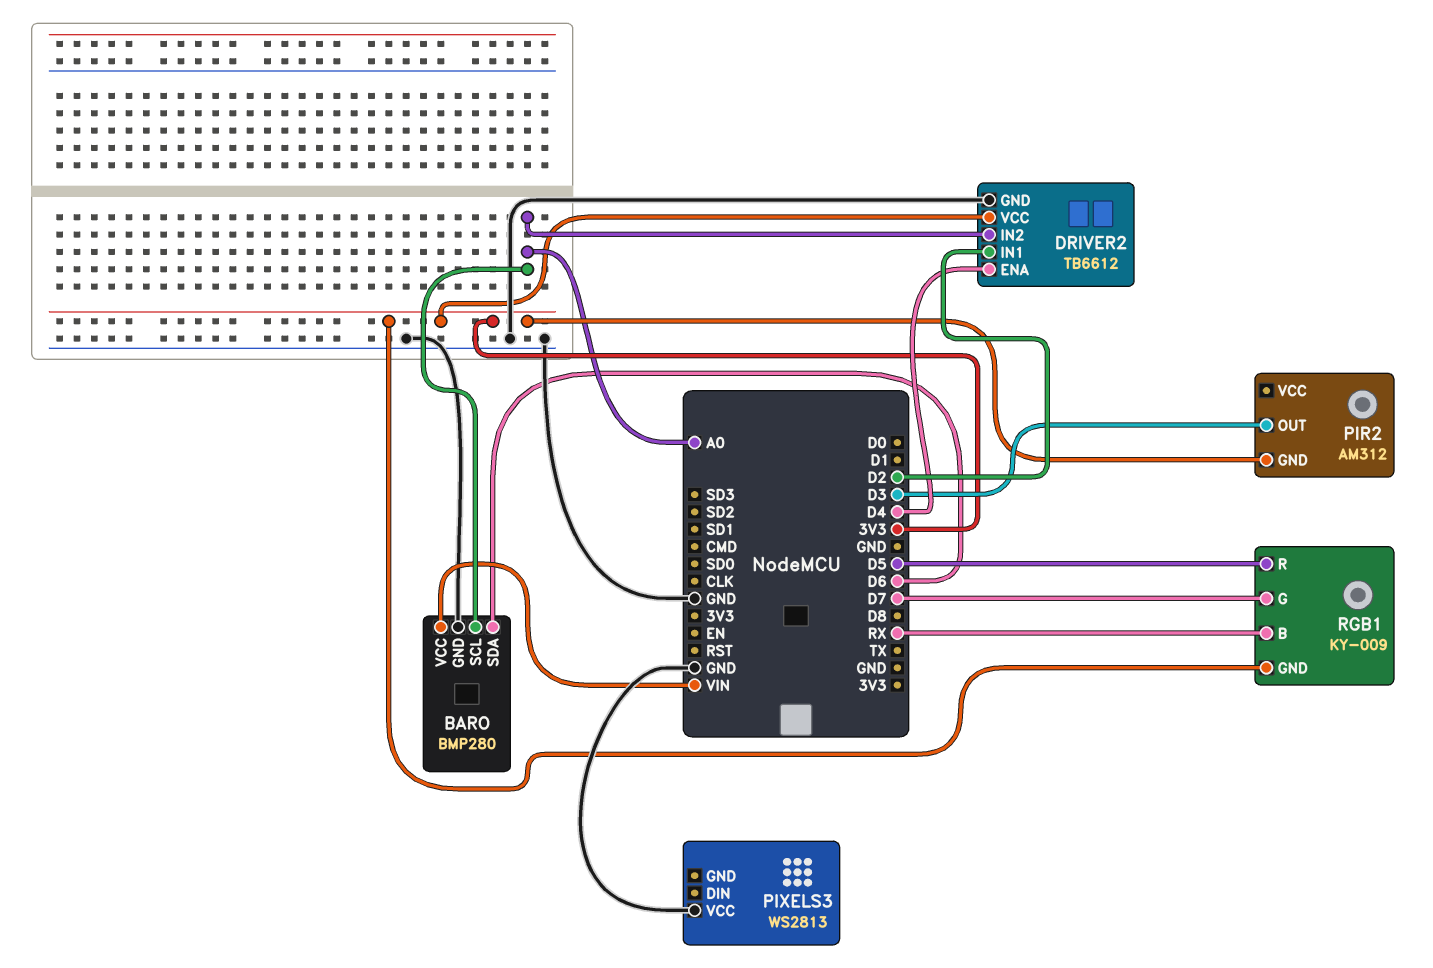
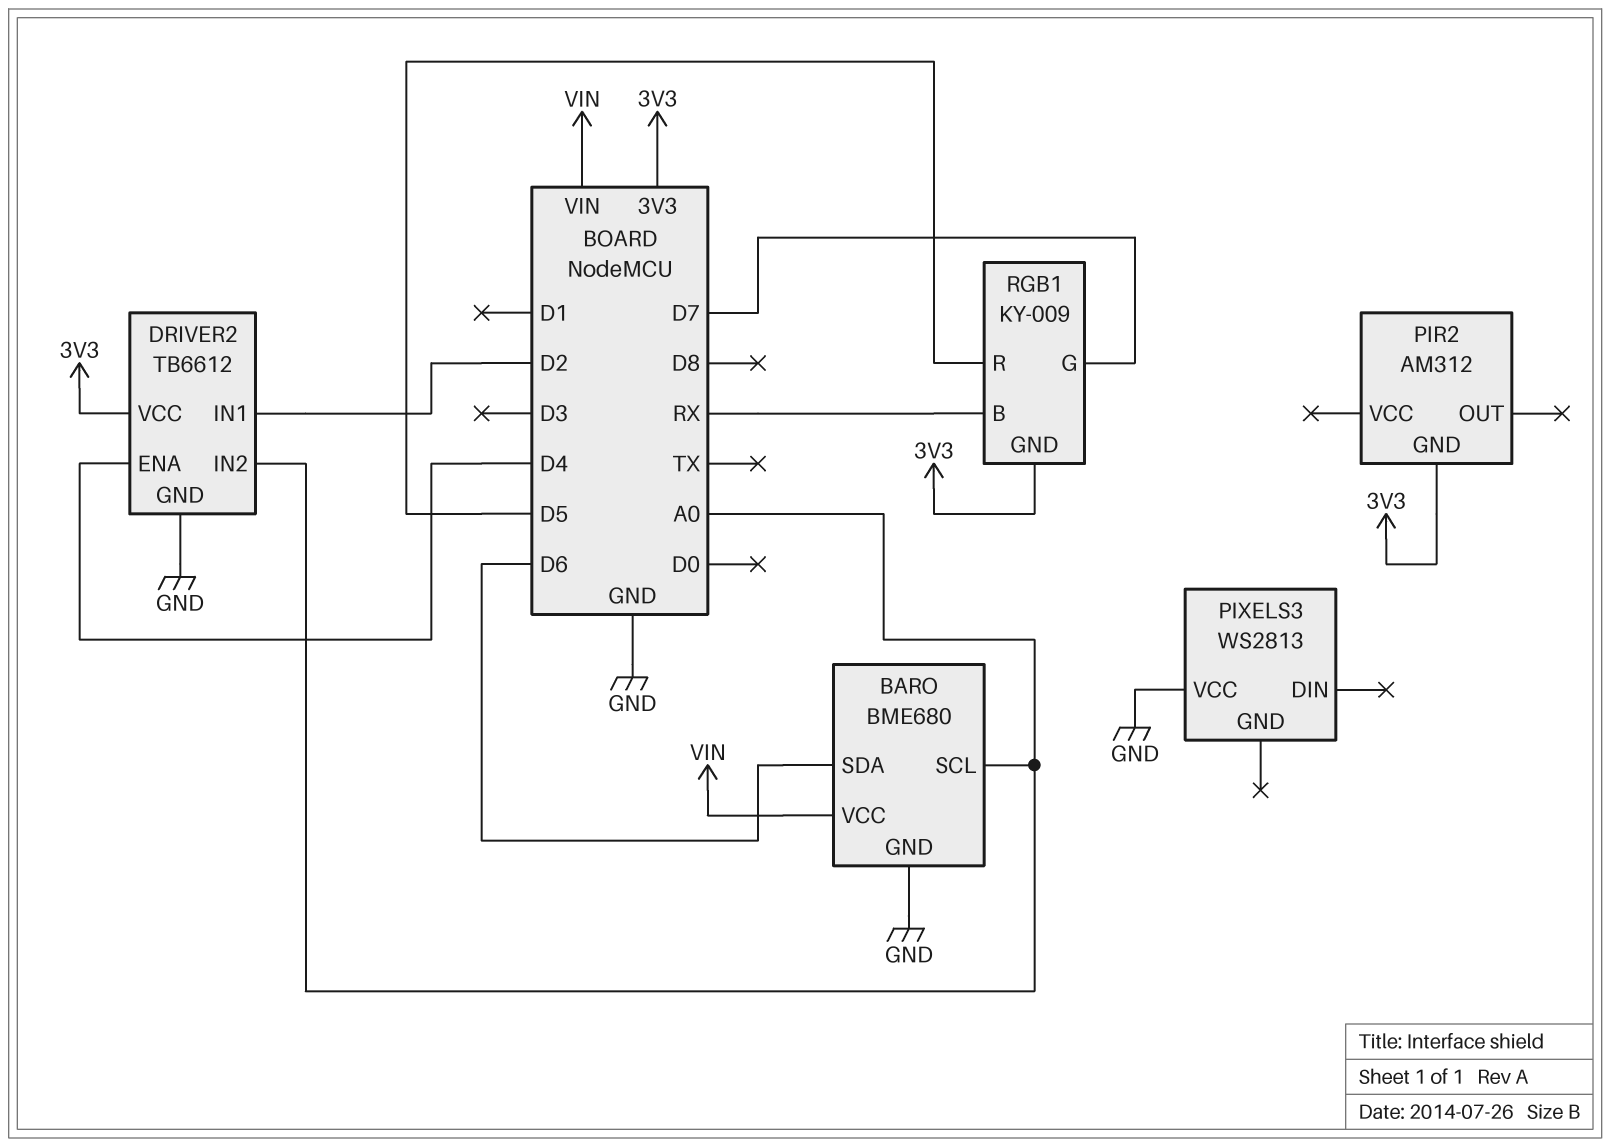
BARO: BMP280 -> BME680
PIR2 pin OUT: D3 -> none

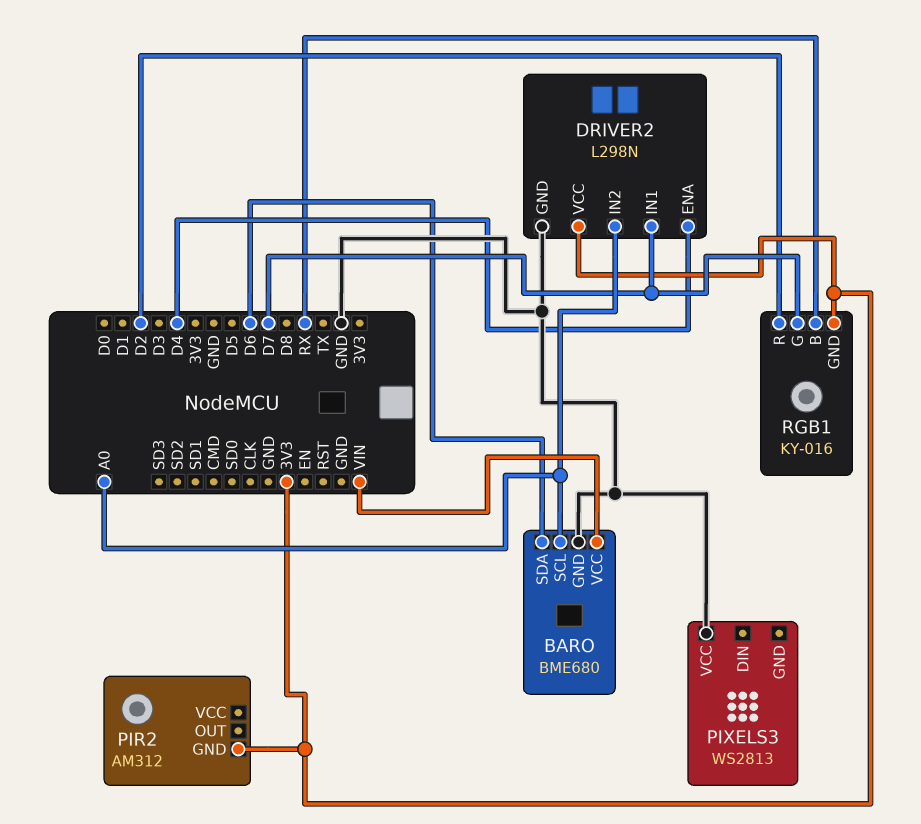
DRIVER2: TB6612 -> L298N
DRIVER2 pin IN1: D2 -> D7
RGB1: KY-009 -> KY-016
RGB1 pin R: D5 -> D2

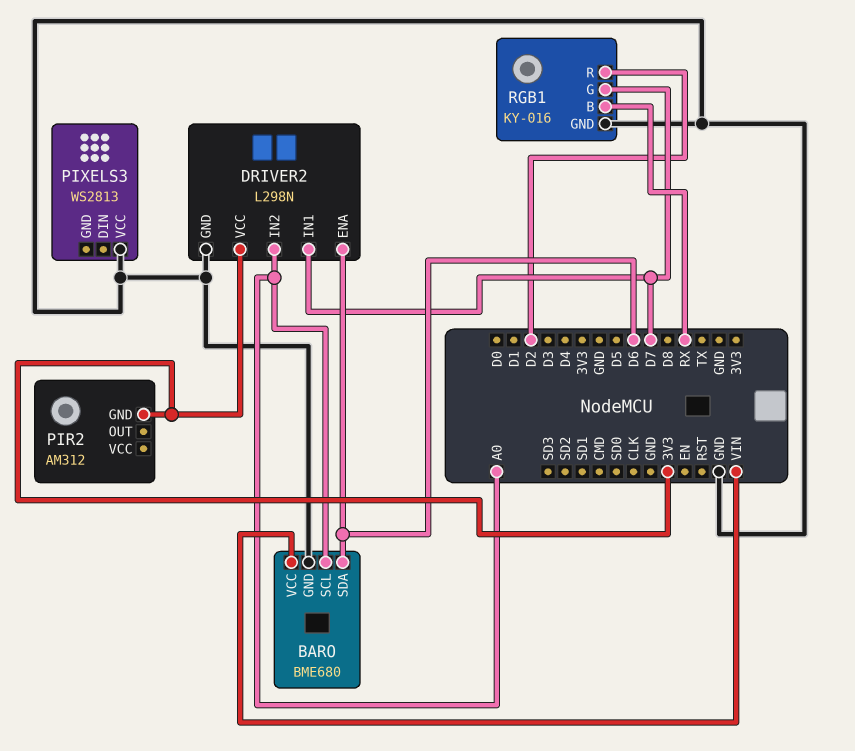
DRIVER2 pin ENA: D4 -> D6
RGB1 pin GND: 3V3 -> GND

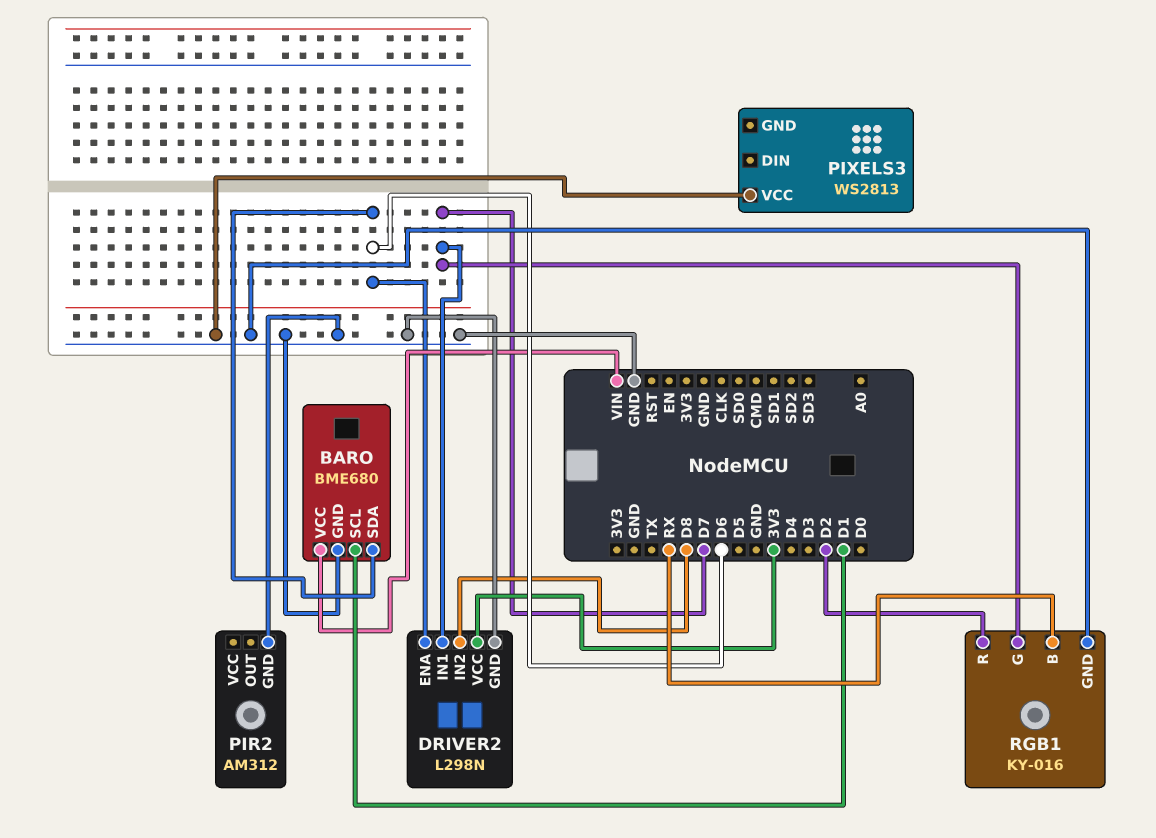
BARO pin SCL: A0 -> D1
DRIVER2 pin IN2: A0 -> D8
PIR2 pin GND: 3V3 -> GND

